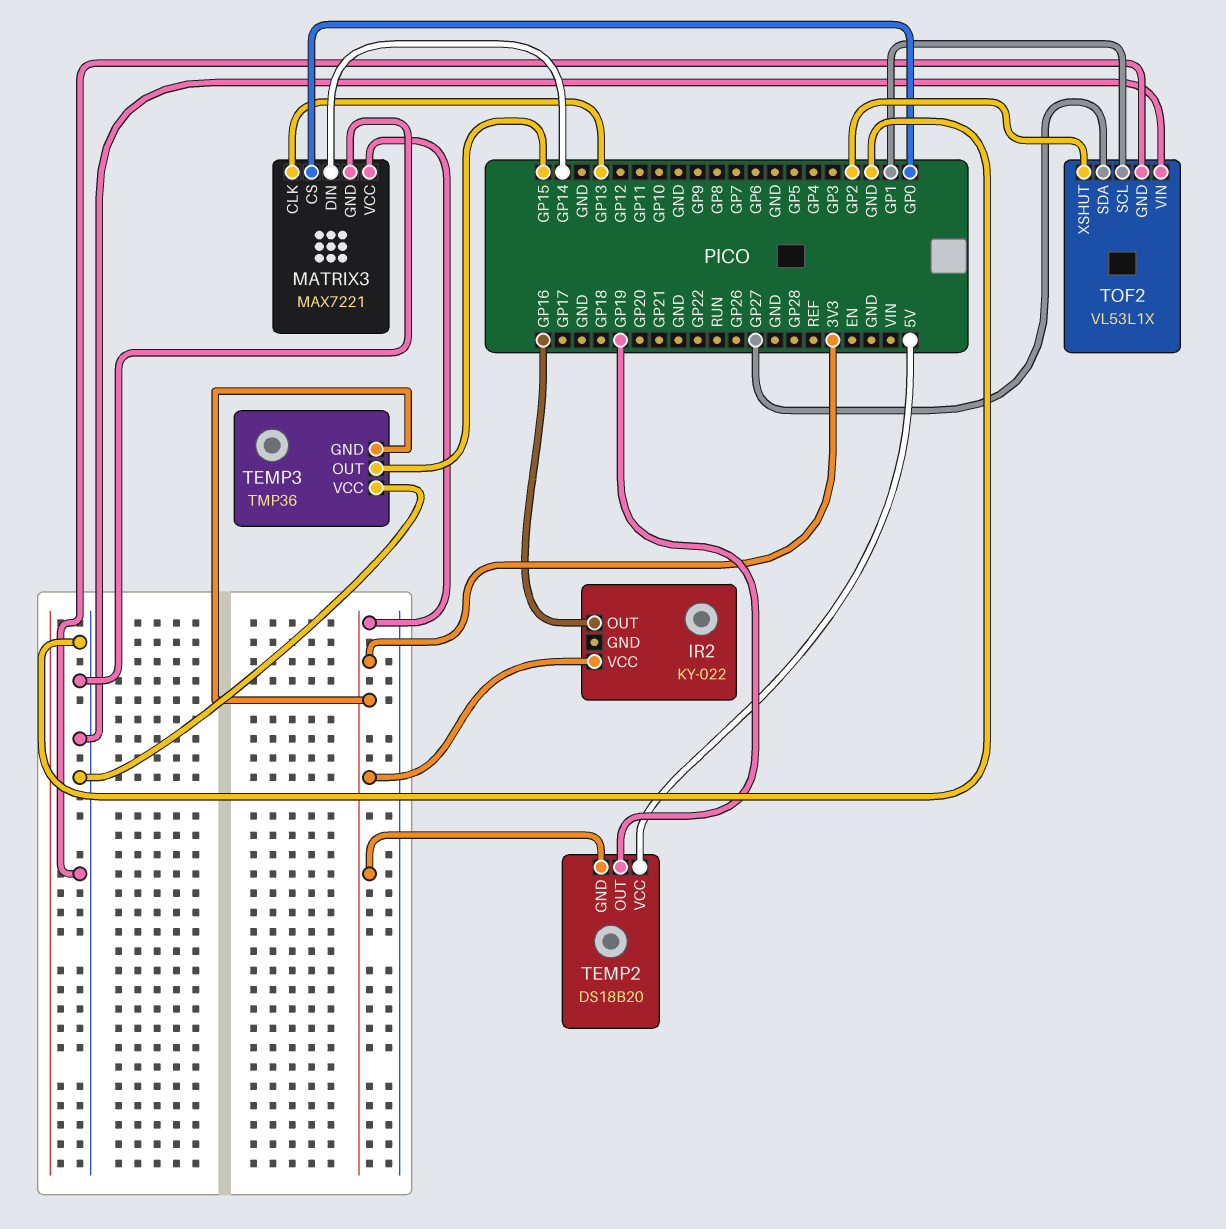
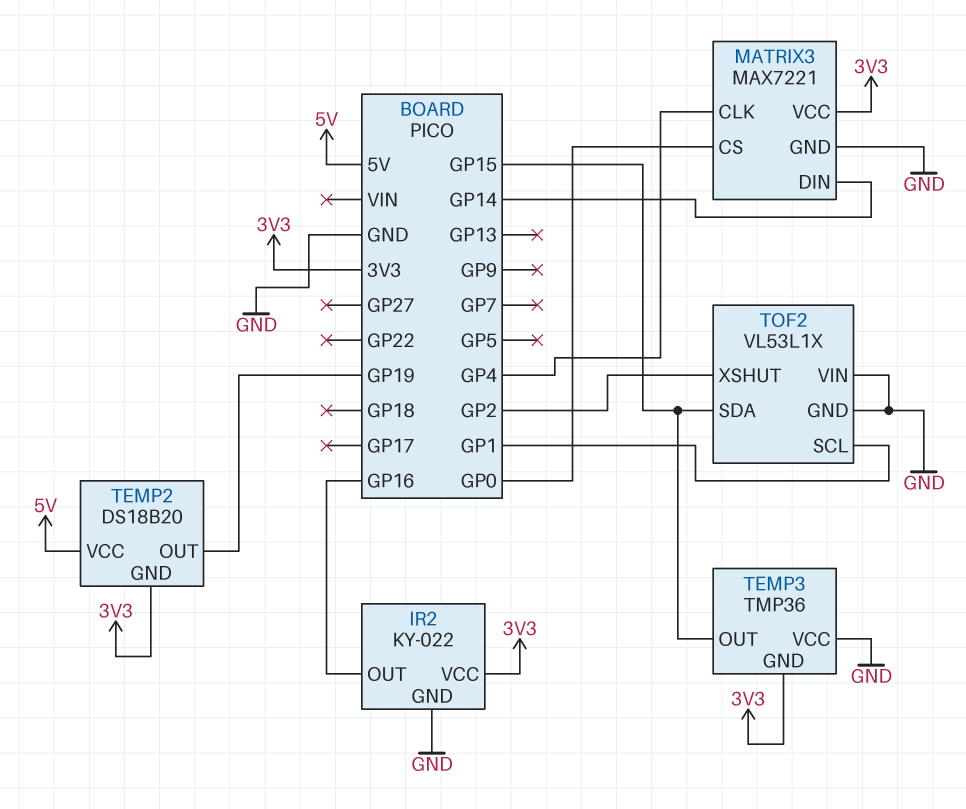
IR2 pin GND: none -> GND
MATRIX3 pin CLK: GP13 -> GP4
TOF2 pin SDA: GP27 -> GP15

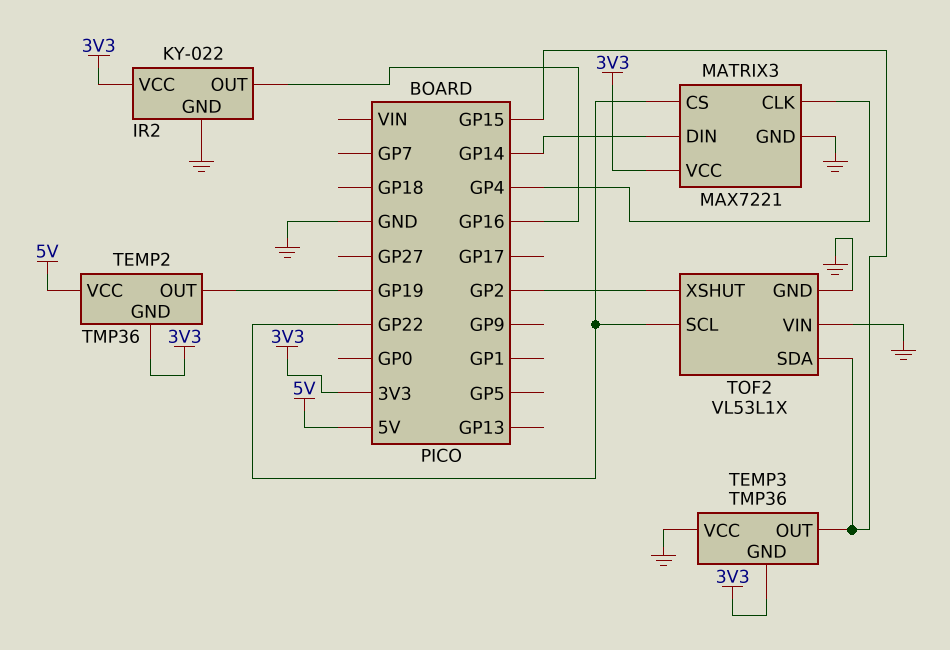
MATRIX3 pin CS: GP0 -> GP22
TEMP2: DS18B20 -> TMP36
TOF2 pin SCL: GP1 -> GP22

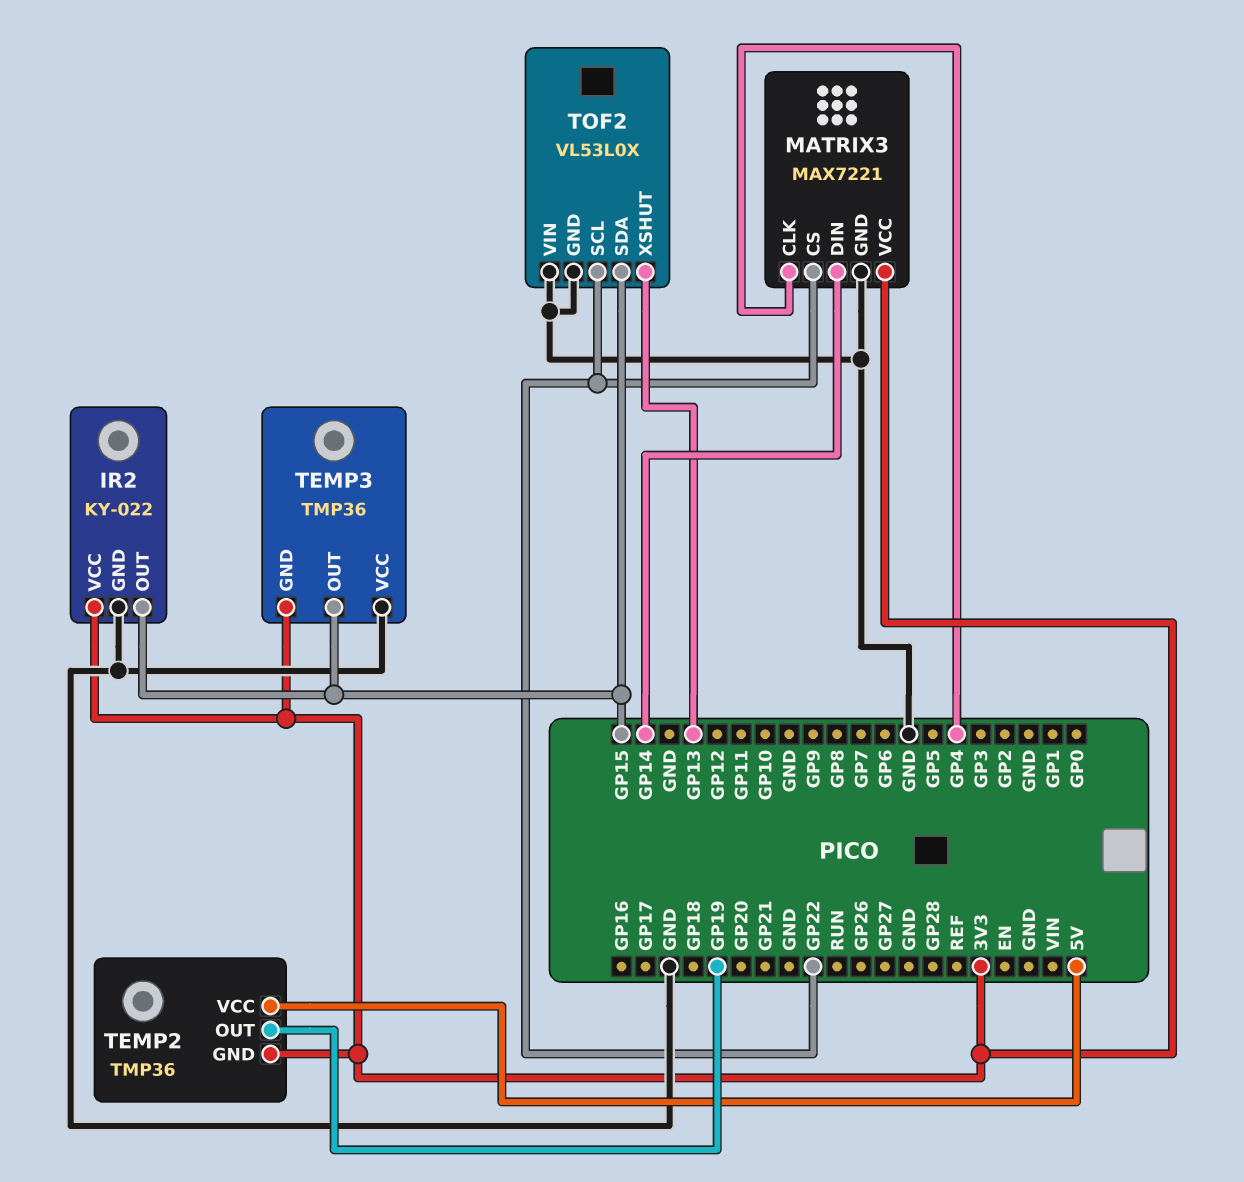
IR2 pin OUT: GP16 -> GP15
TOF2: VL53L1X -> VL53L0X
TOF2 pin XSHUT: GP2 -> GP13

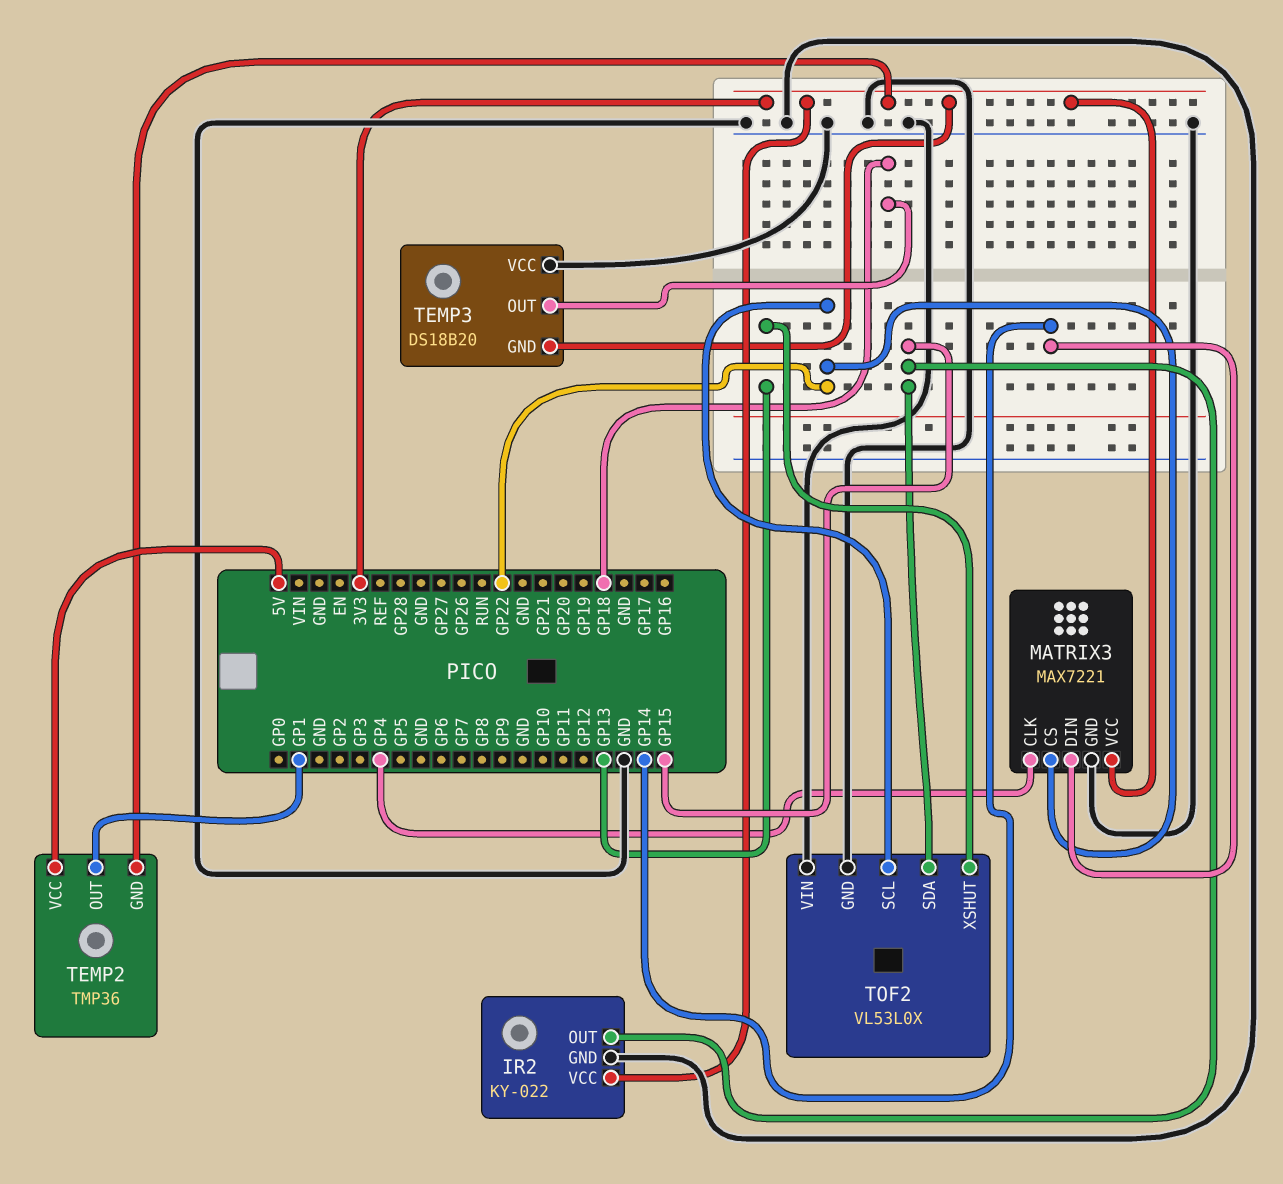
TEMP2 pin OUT: GP19 -> GP1
TEMP3: TMP36 -> DS18B20
TEMP3 pin OUT: GP15 -> GP18

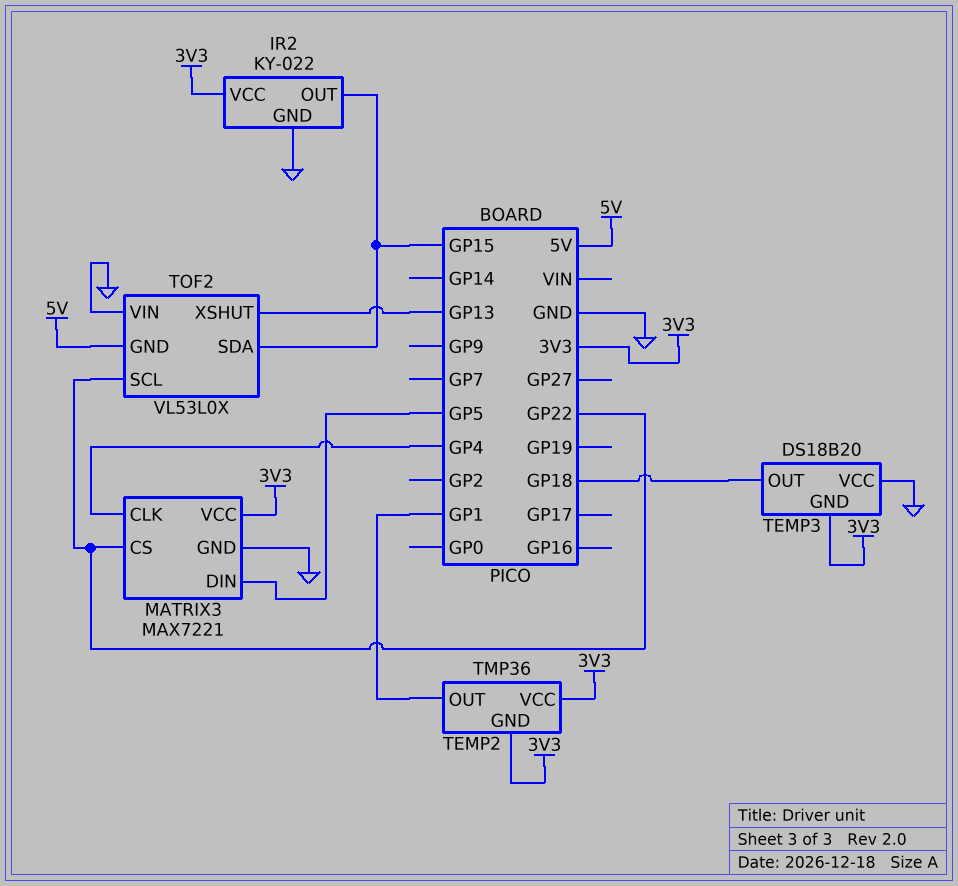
MATRIX3 pin DIN: GP14 -> GP5
TEMP2 pin VCC: 5V -> 3V3
TOF2 pin GND: GND -> 5V

